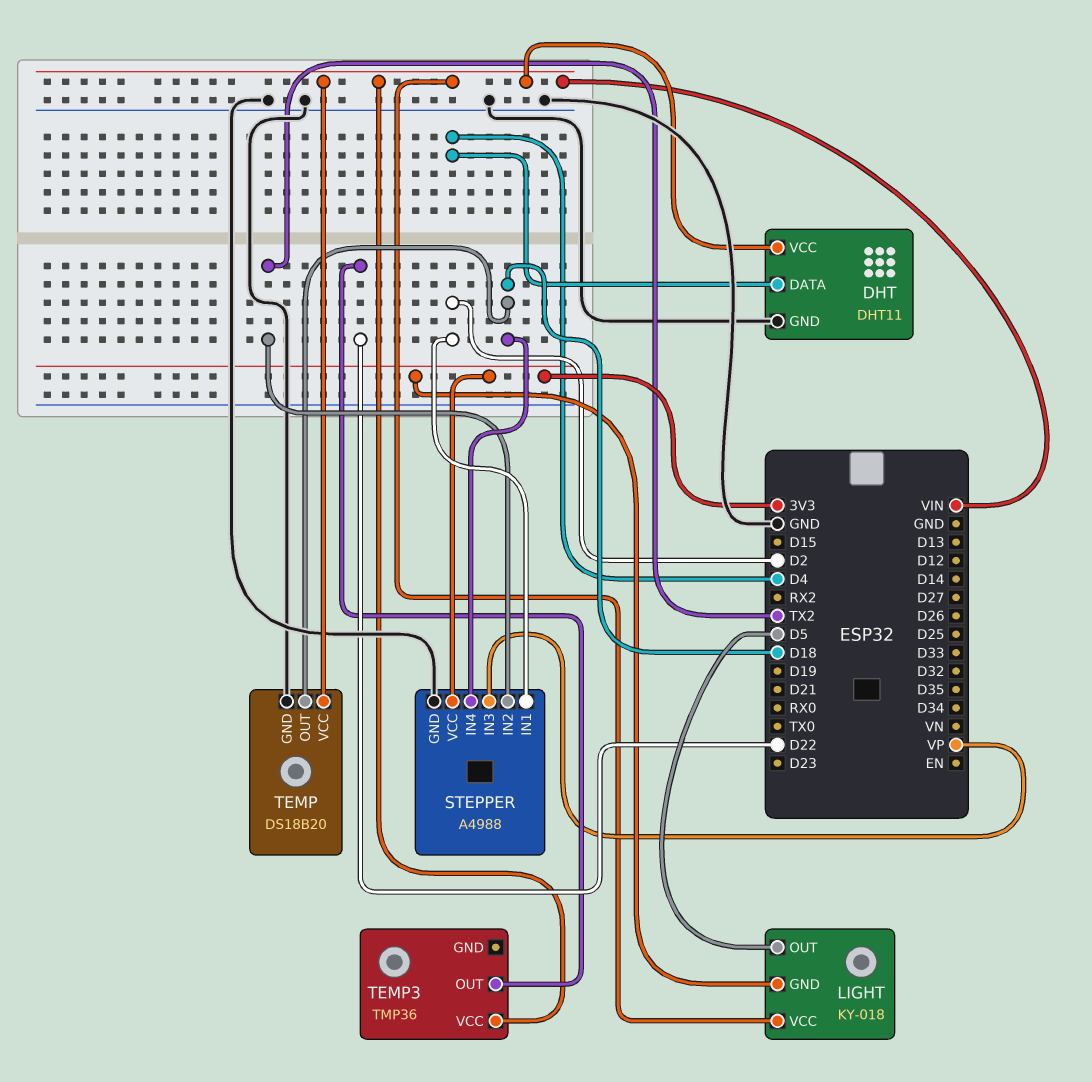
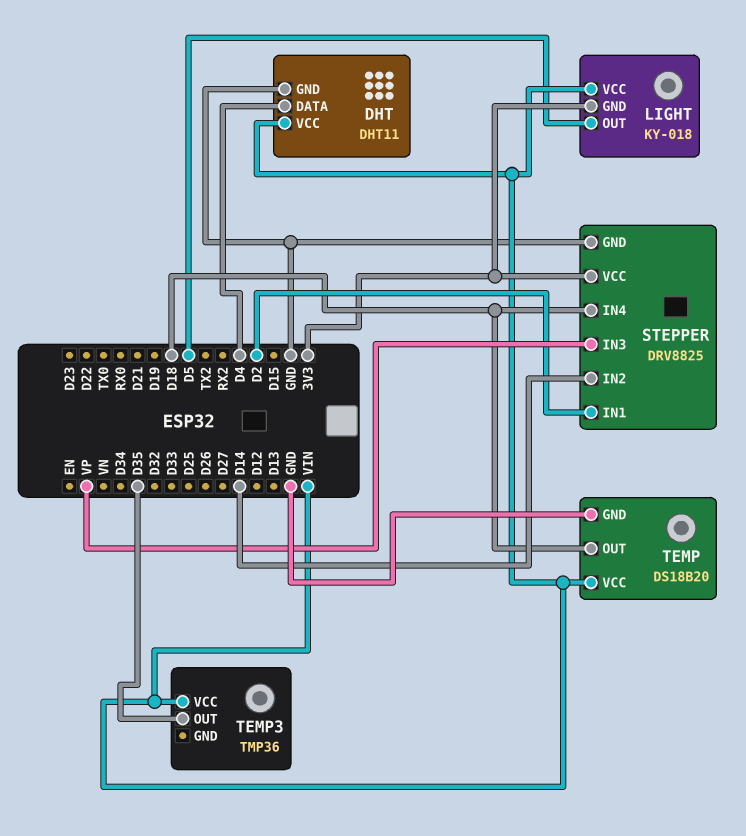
STEPPER: A4988 -> DRV8825
STEPPER pin IN2: TX2 -> D14
TEMP3 pin OUT: D22 -> D35

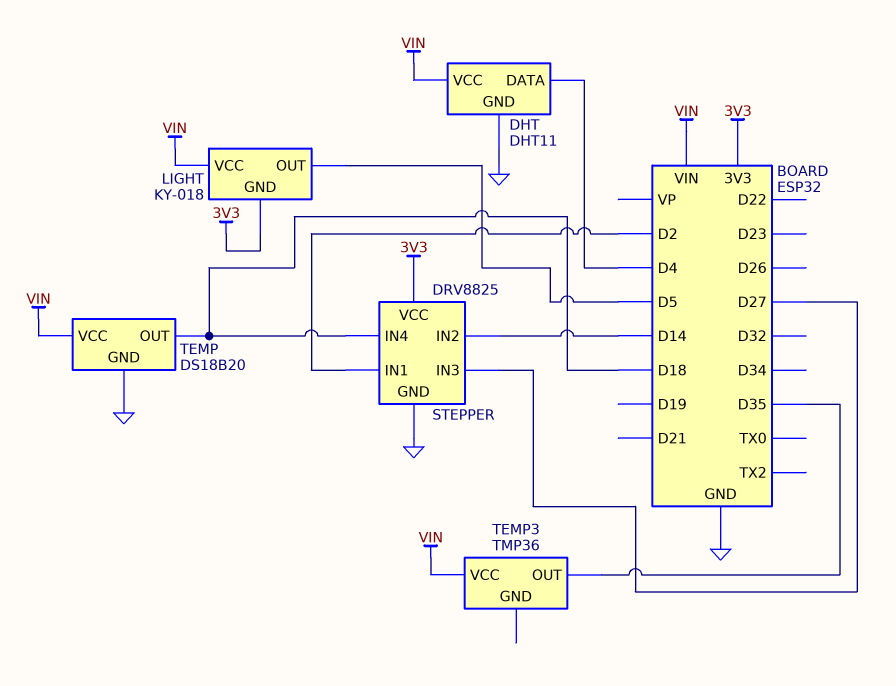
STEPPER pin IN3: VP -> D27

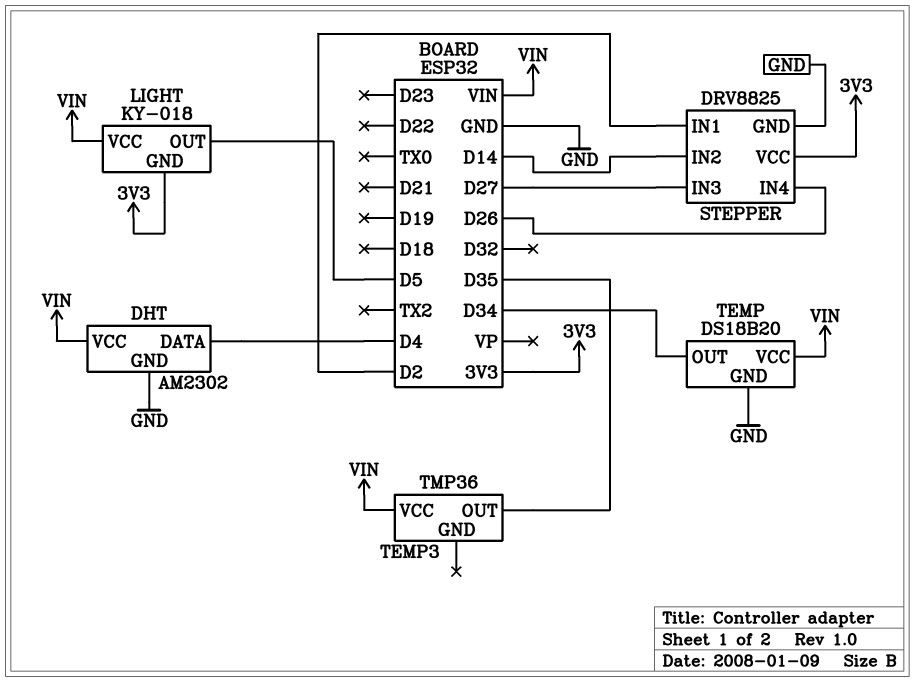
DHT: DHT11 -> AM2302
STEPPER pin IN4: D18 -> D26
TEMP pin OUT: D18 -> D34

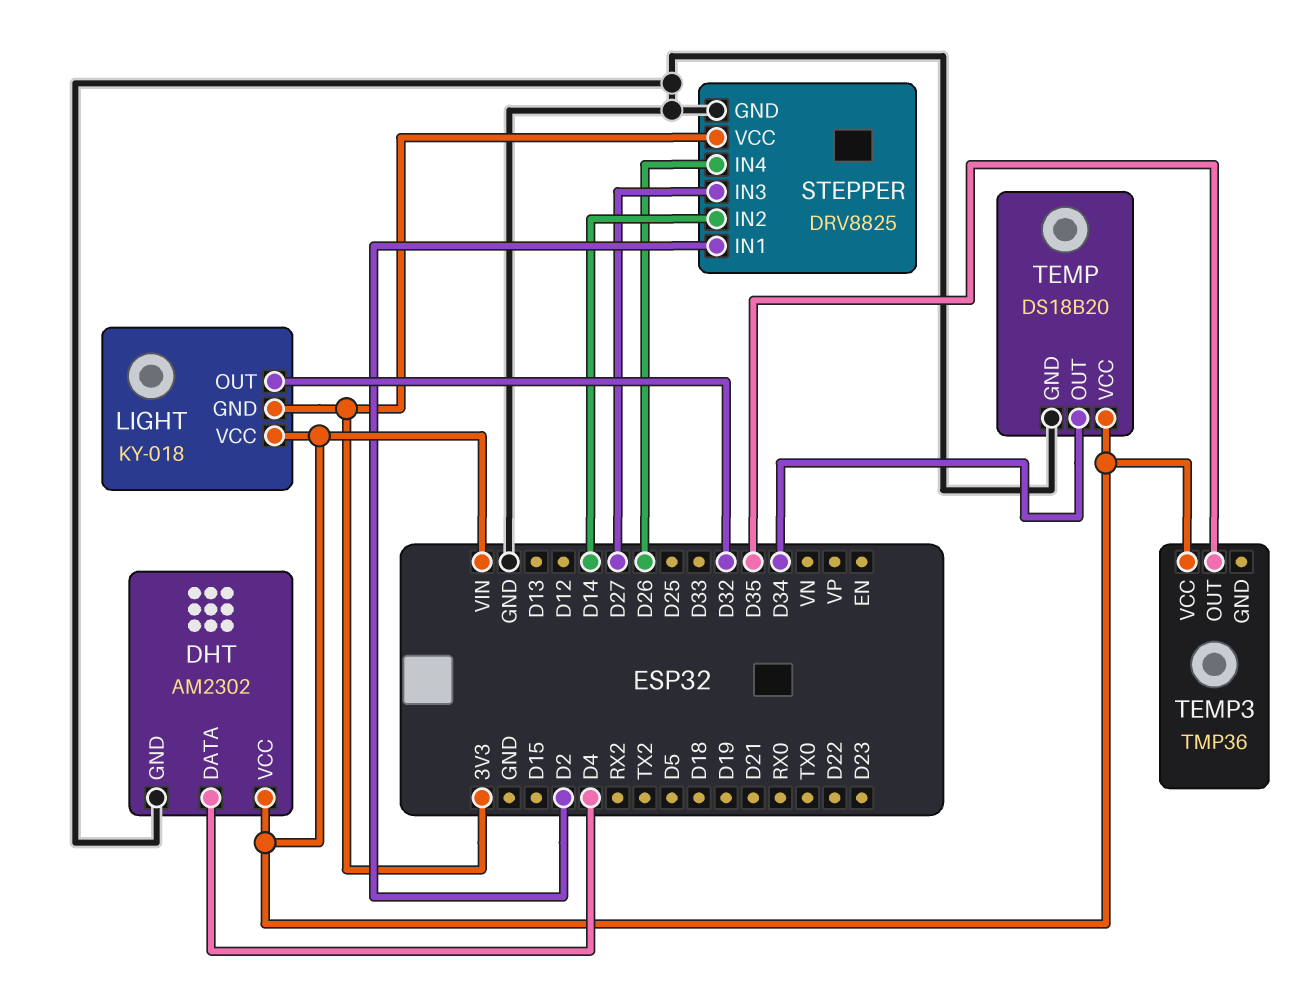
LIGHT pin OUT: D5 -> D32

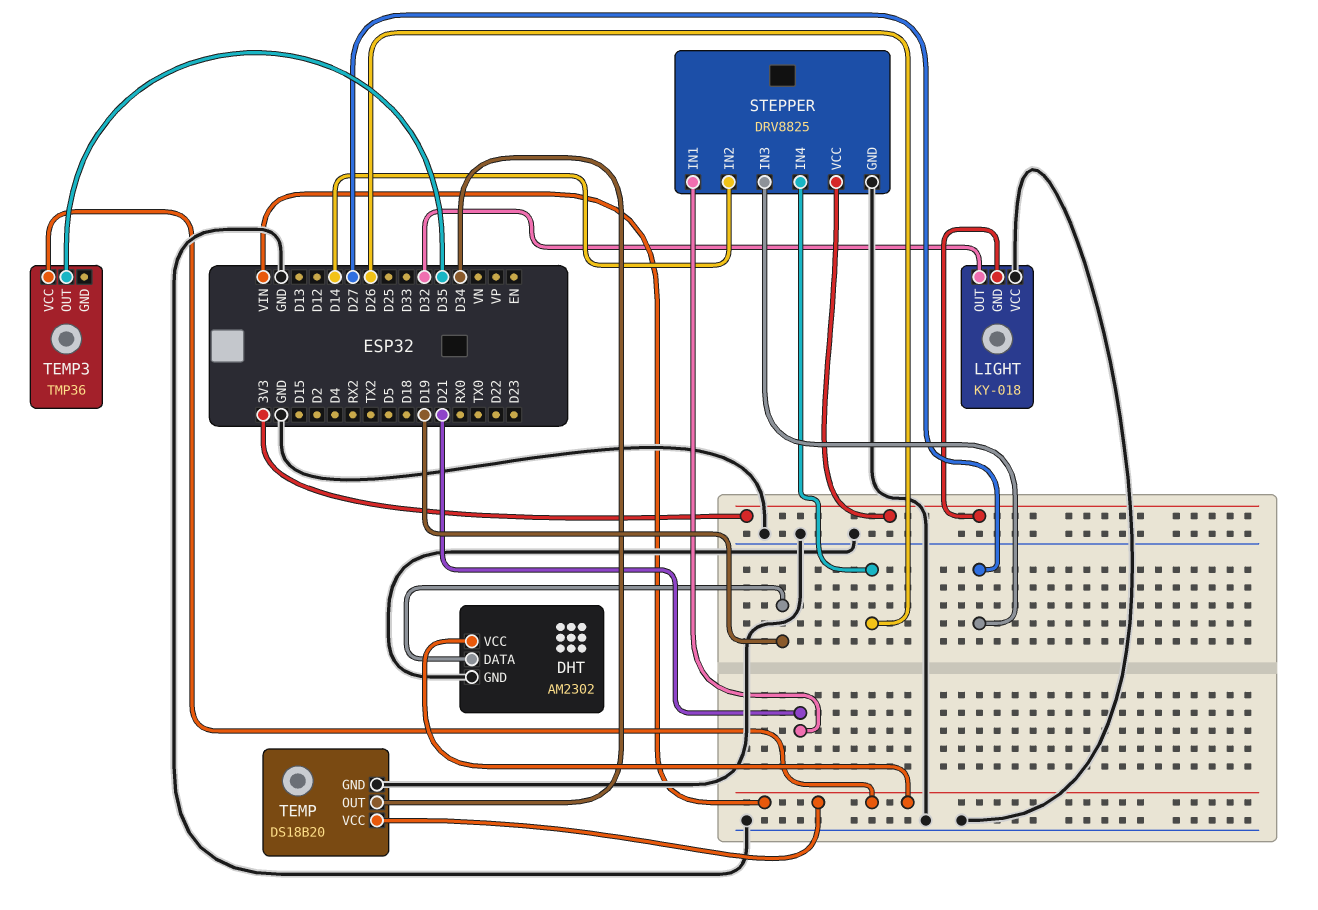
DHT pin DATA: D4 -> D19
LIGHT pin VCC: VIN -> GND
STEPPER pin IN1: D2 -> D21

